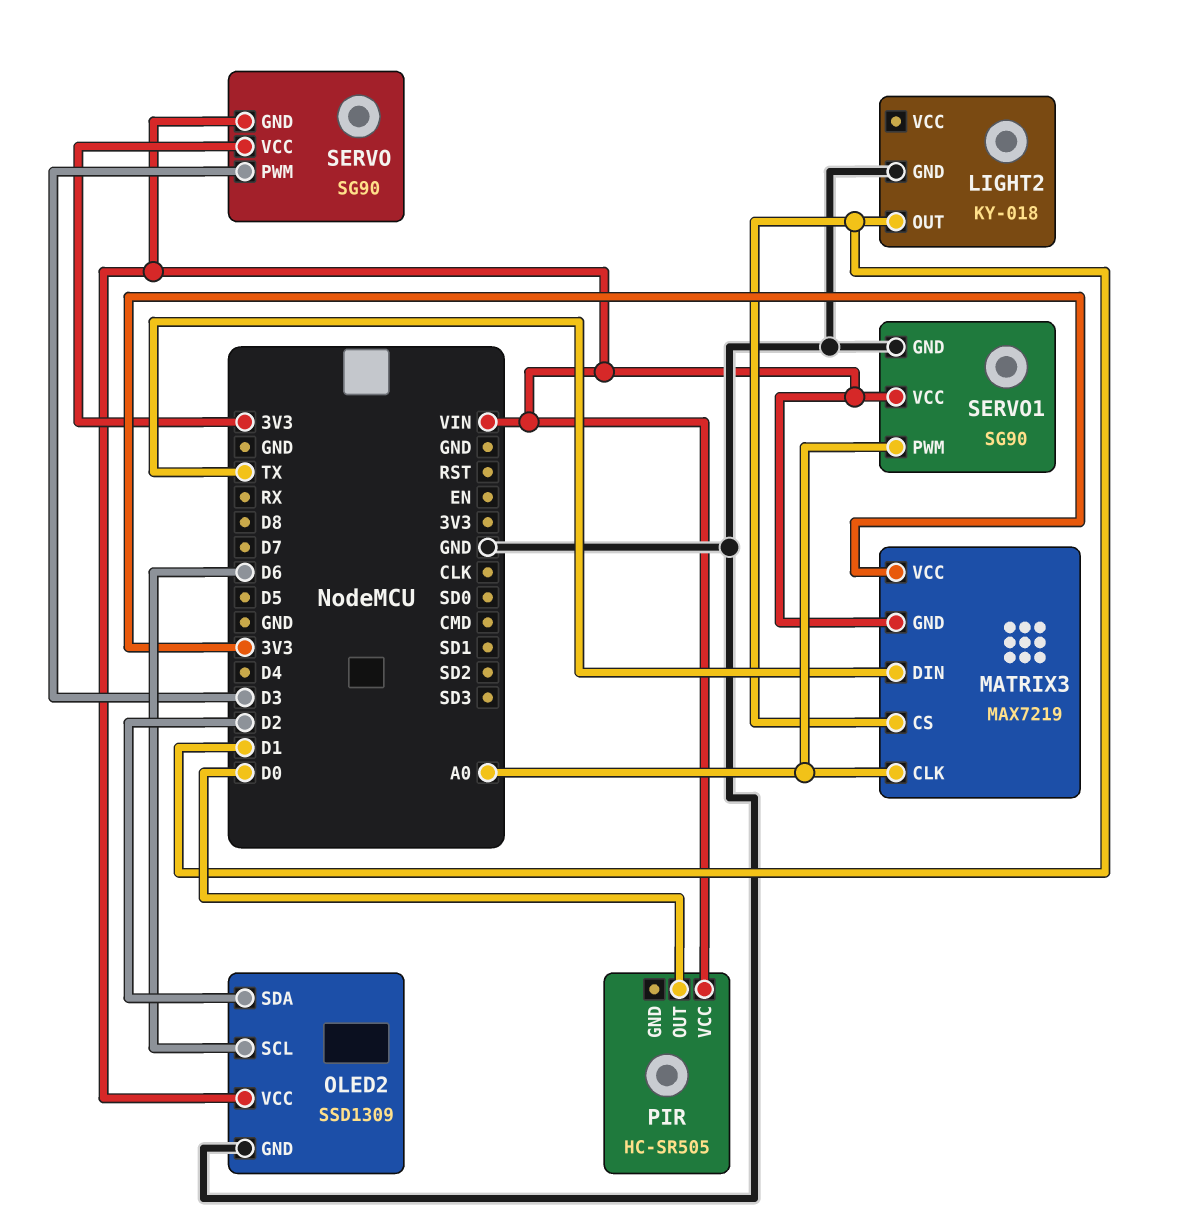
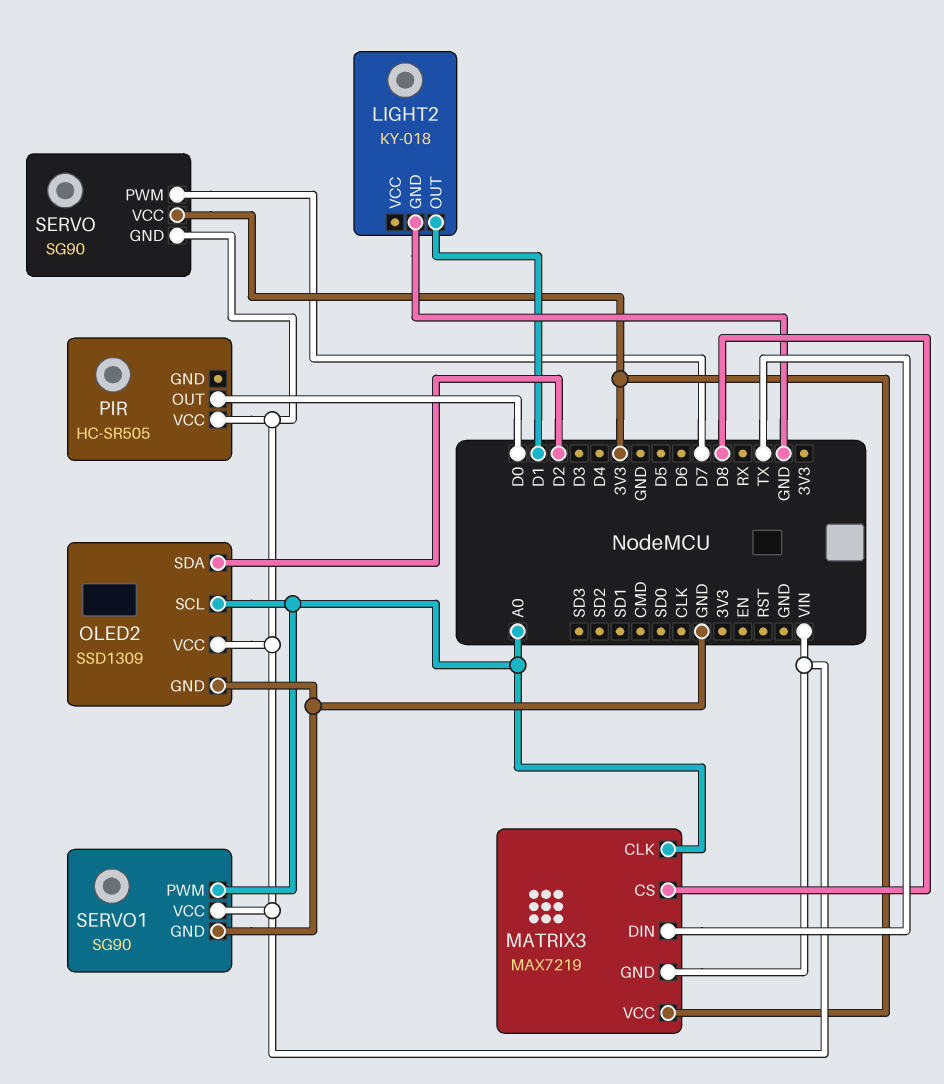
MATRIX3 pin CS: D1 -> D8
OLED2 pin SCL: D6 -> A0
SERVO pin PWM: D3 -> D7

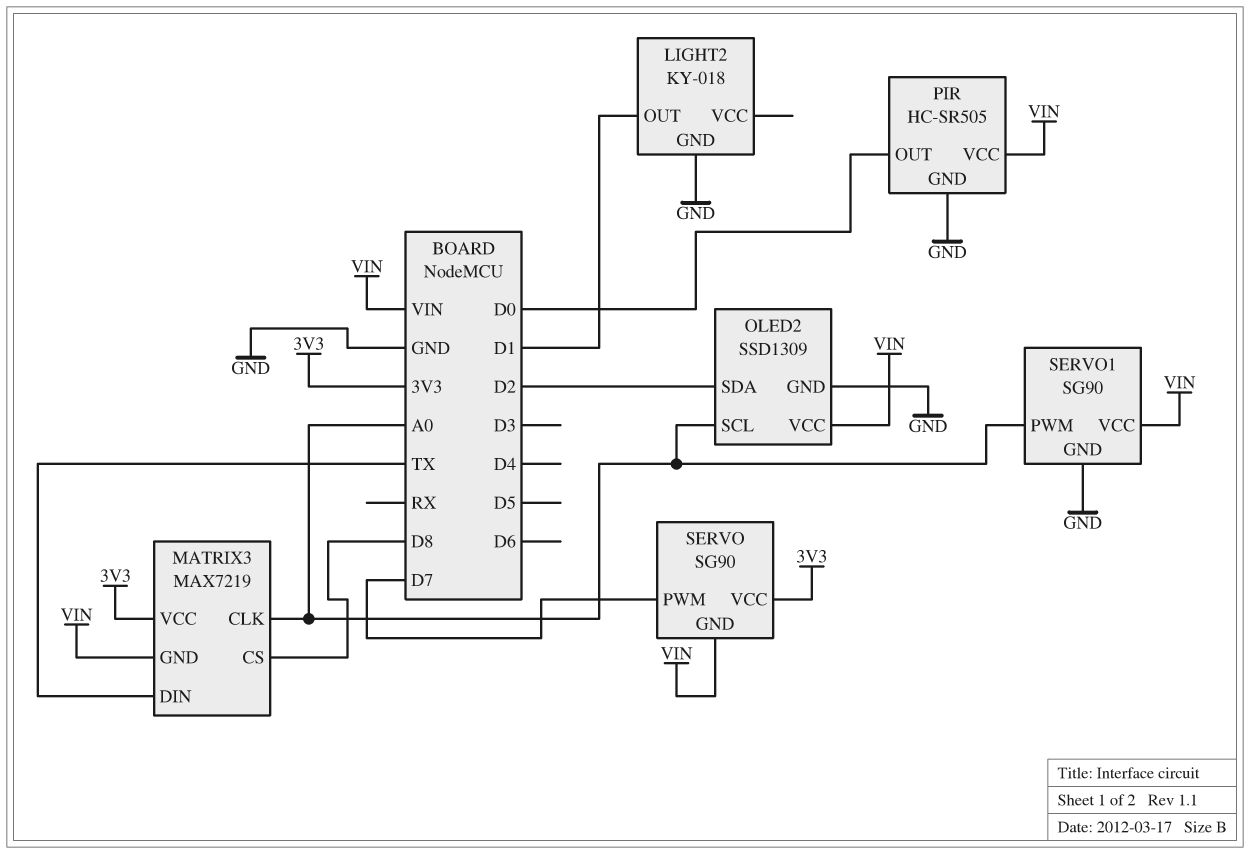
PIR pin GND: none -> GND

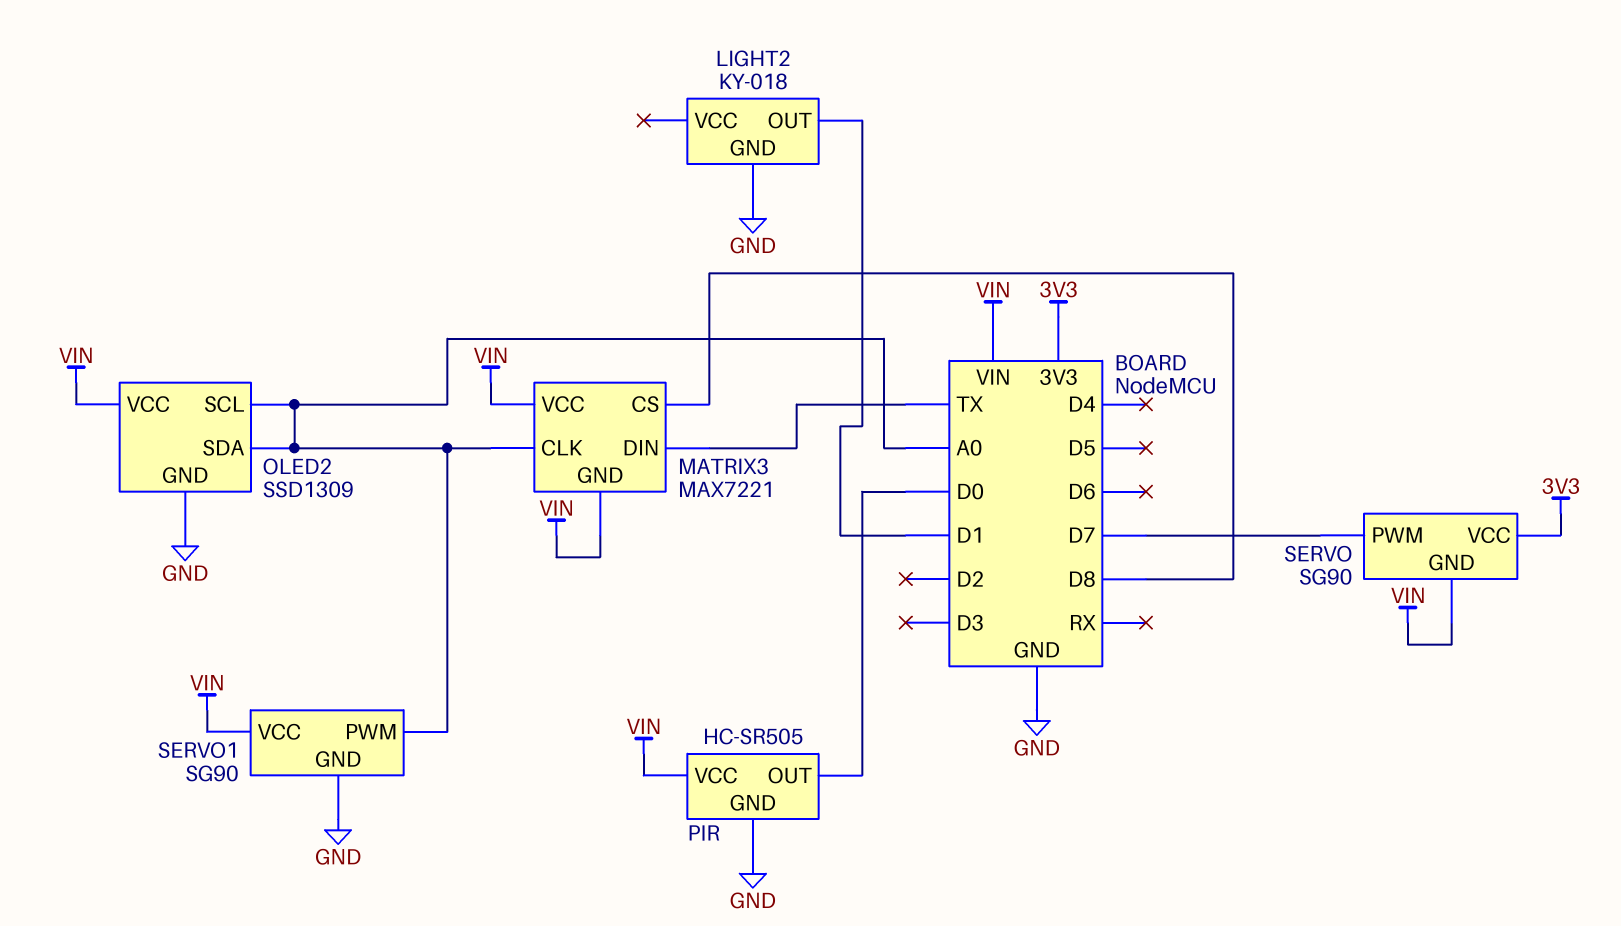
MATRIX3: MAX7219 -> MAX7221
MATRIX3 pin VCC: 3V3 -> VIN
OLED2 pin SDA: D2 -> A0

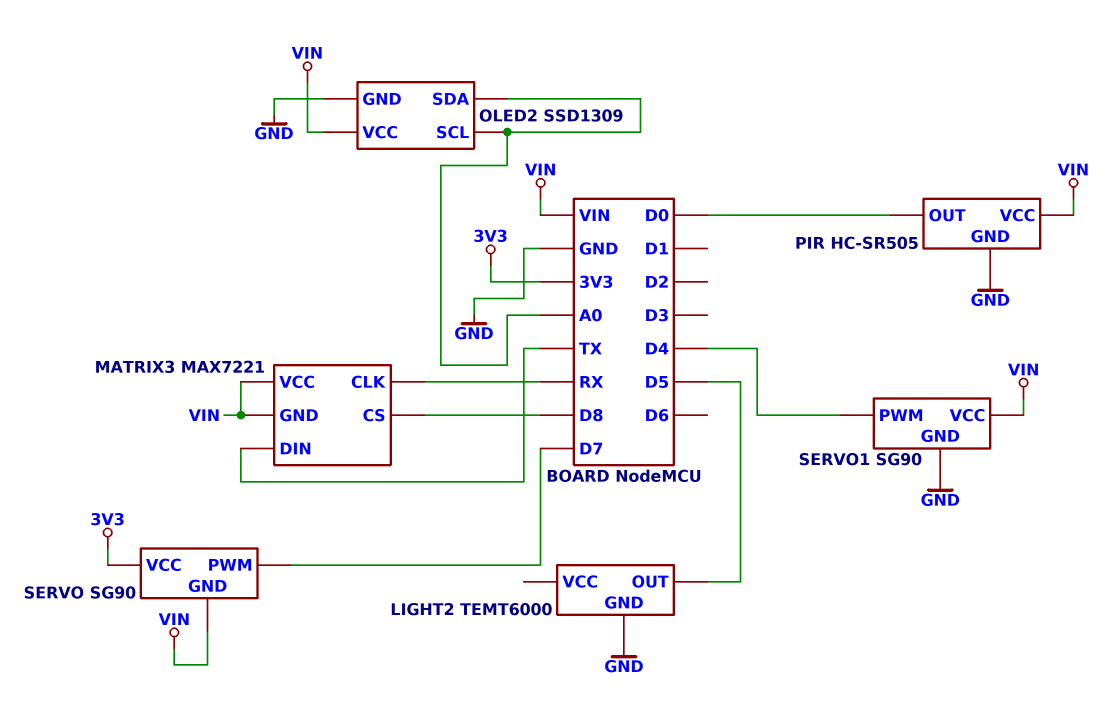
LIGHT2: KY-018 -> TEMT6000
LIGHT2 pin OUT: D1 -> D5
MATRIX3 pin CLK: A0 -> RX
SERVO1 pin PWM: A0 -> D4

